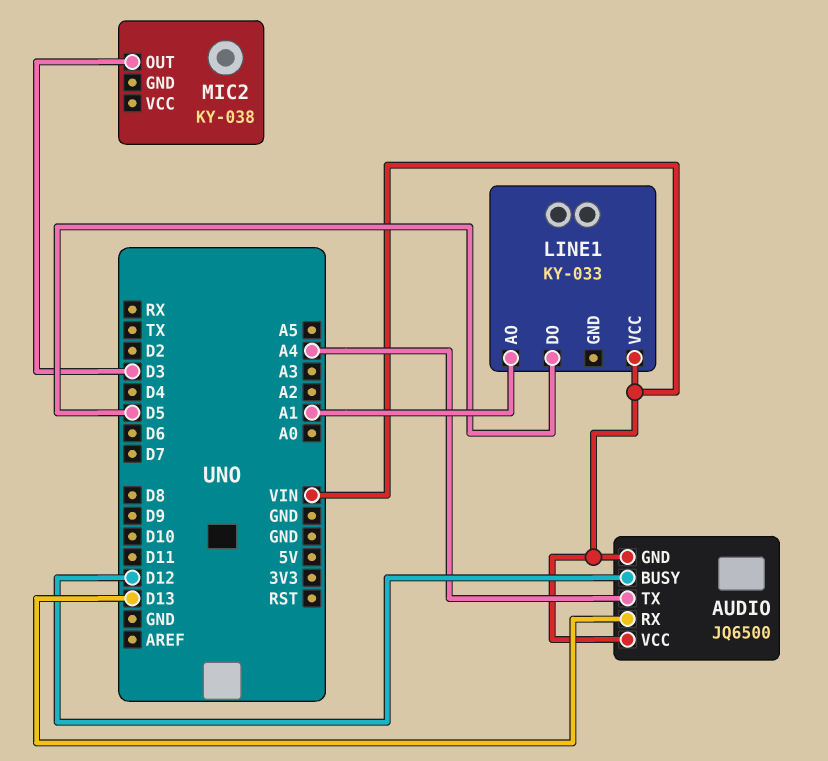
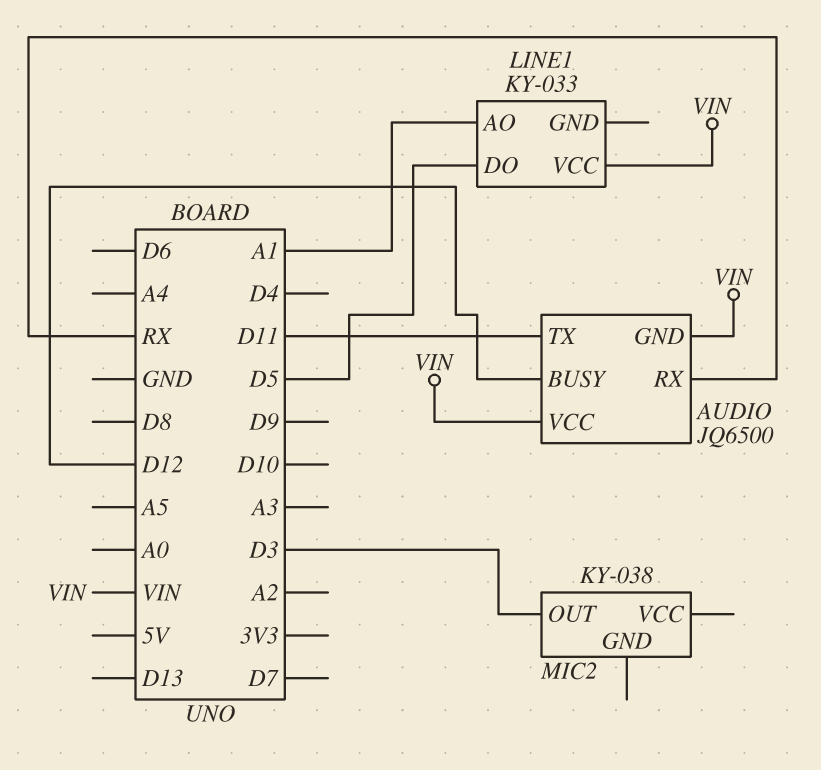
AUDIO pin RX: D13 -> RX
AUDIO pin TX: A4 -> D11

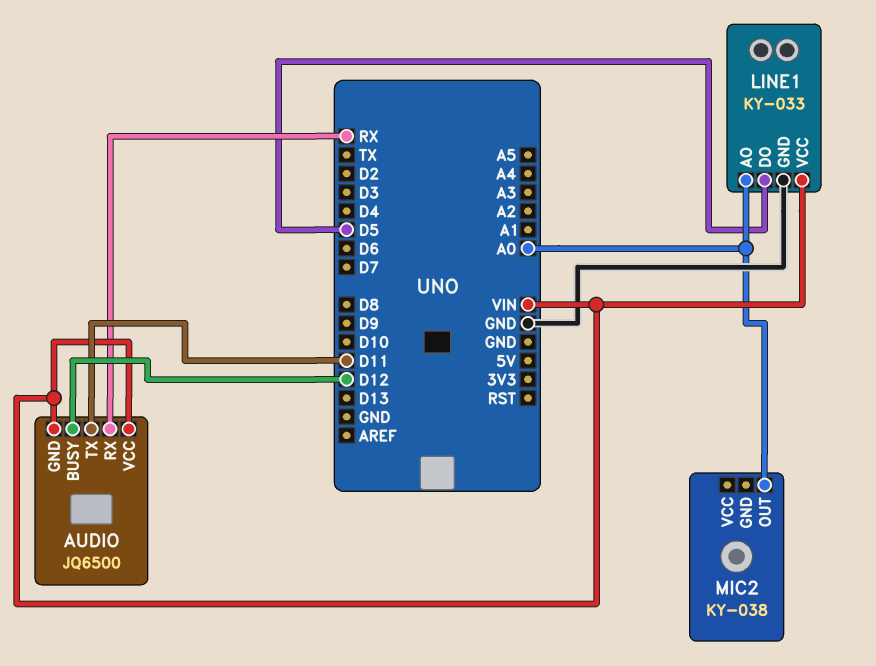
LINE1 pin AO: A1 -> A0
LINE1 pin GND: none -> GND
MIC2 pin OUT: D3 -> A0

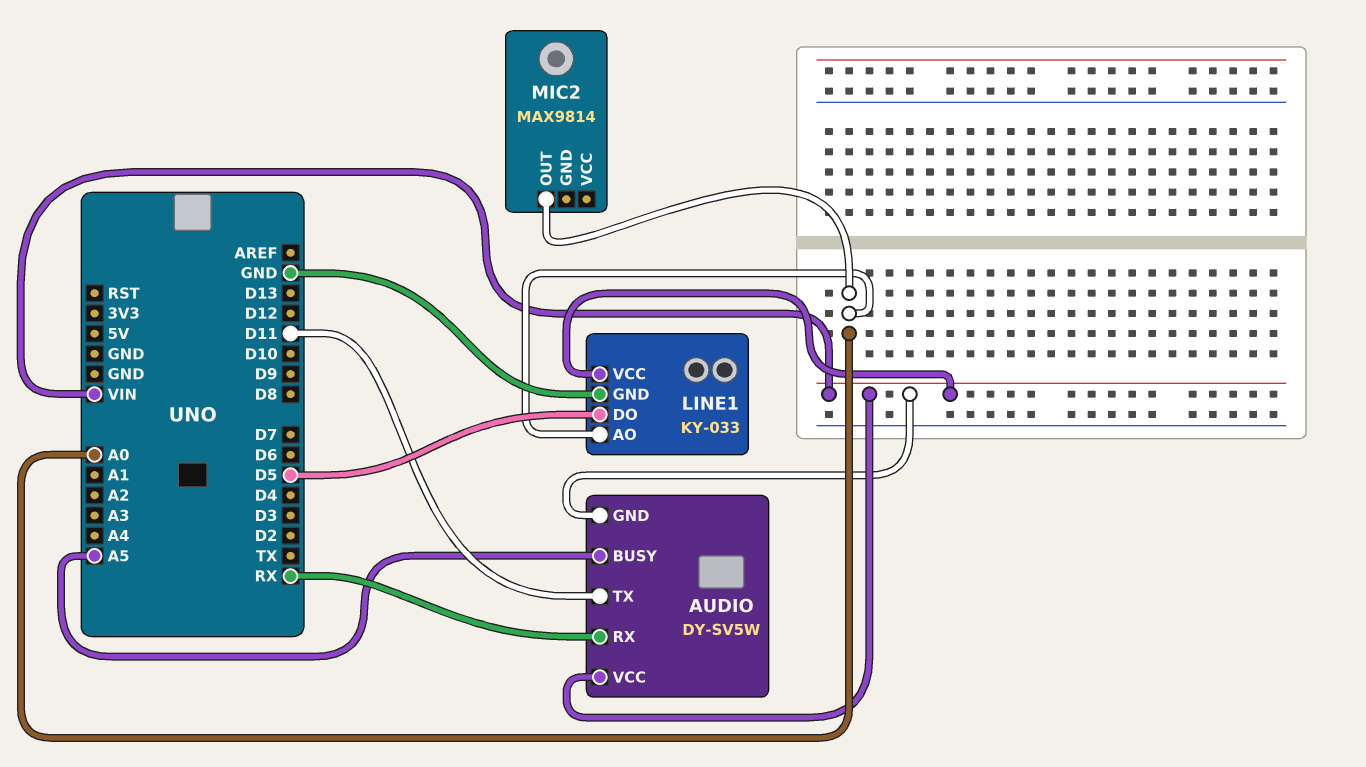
AUDIO: JQ6500 -> DY-SV5W
AUDIO pin BUSY: D12 -> A5
MIC2: KY-038 -> MAX9814

